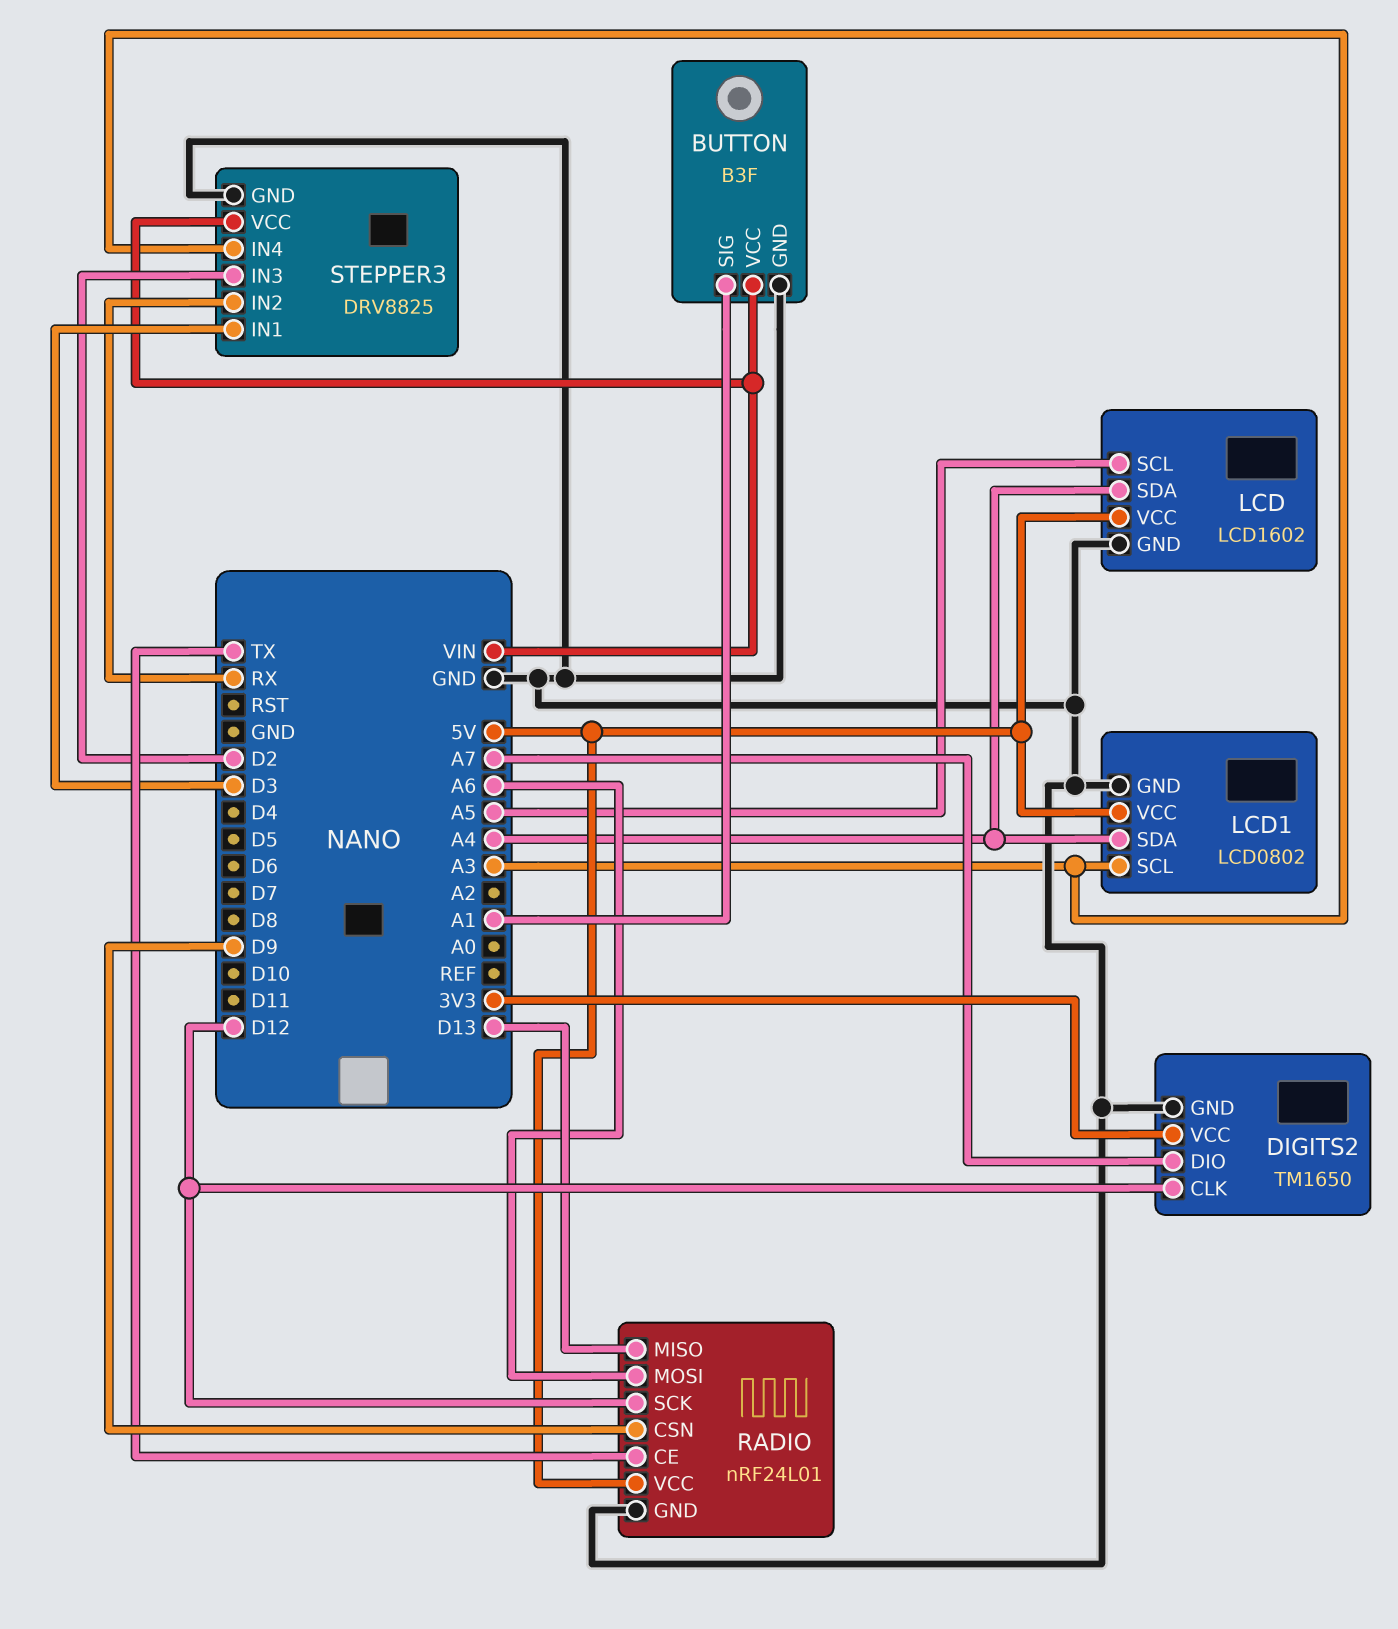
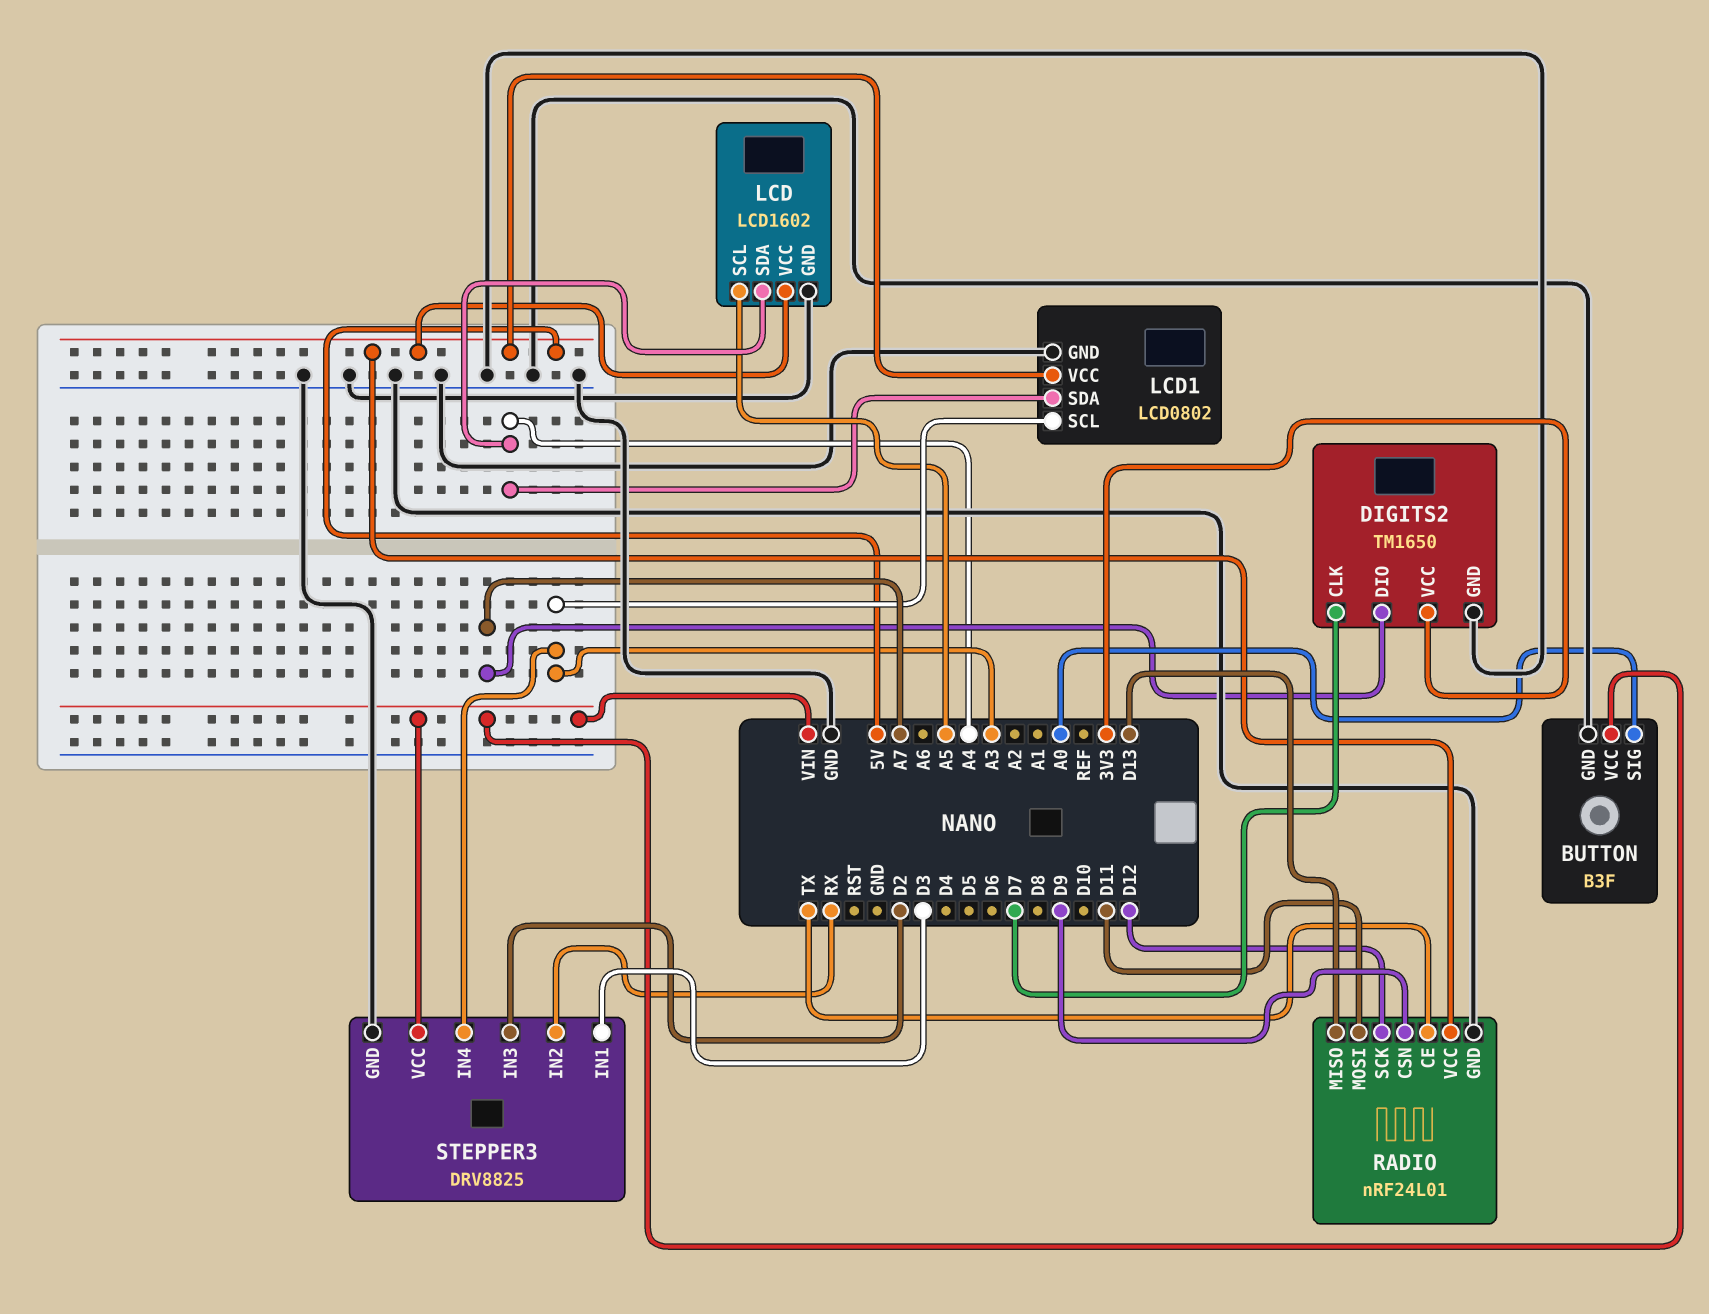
BUTTON pin SIG: A1 -> A0
DIGITS2 pin CLK: D12 -> D7
RADIO pin MOSI: A6 -> D11

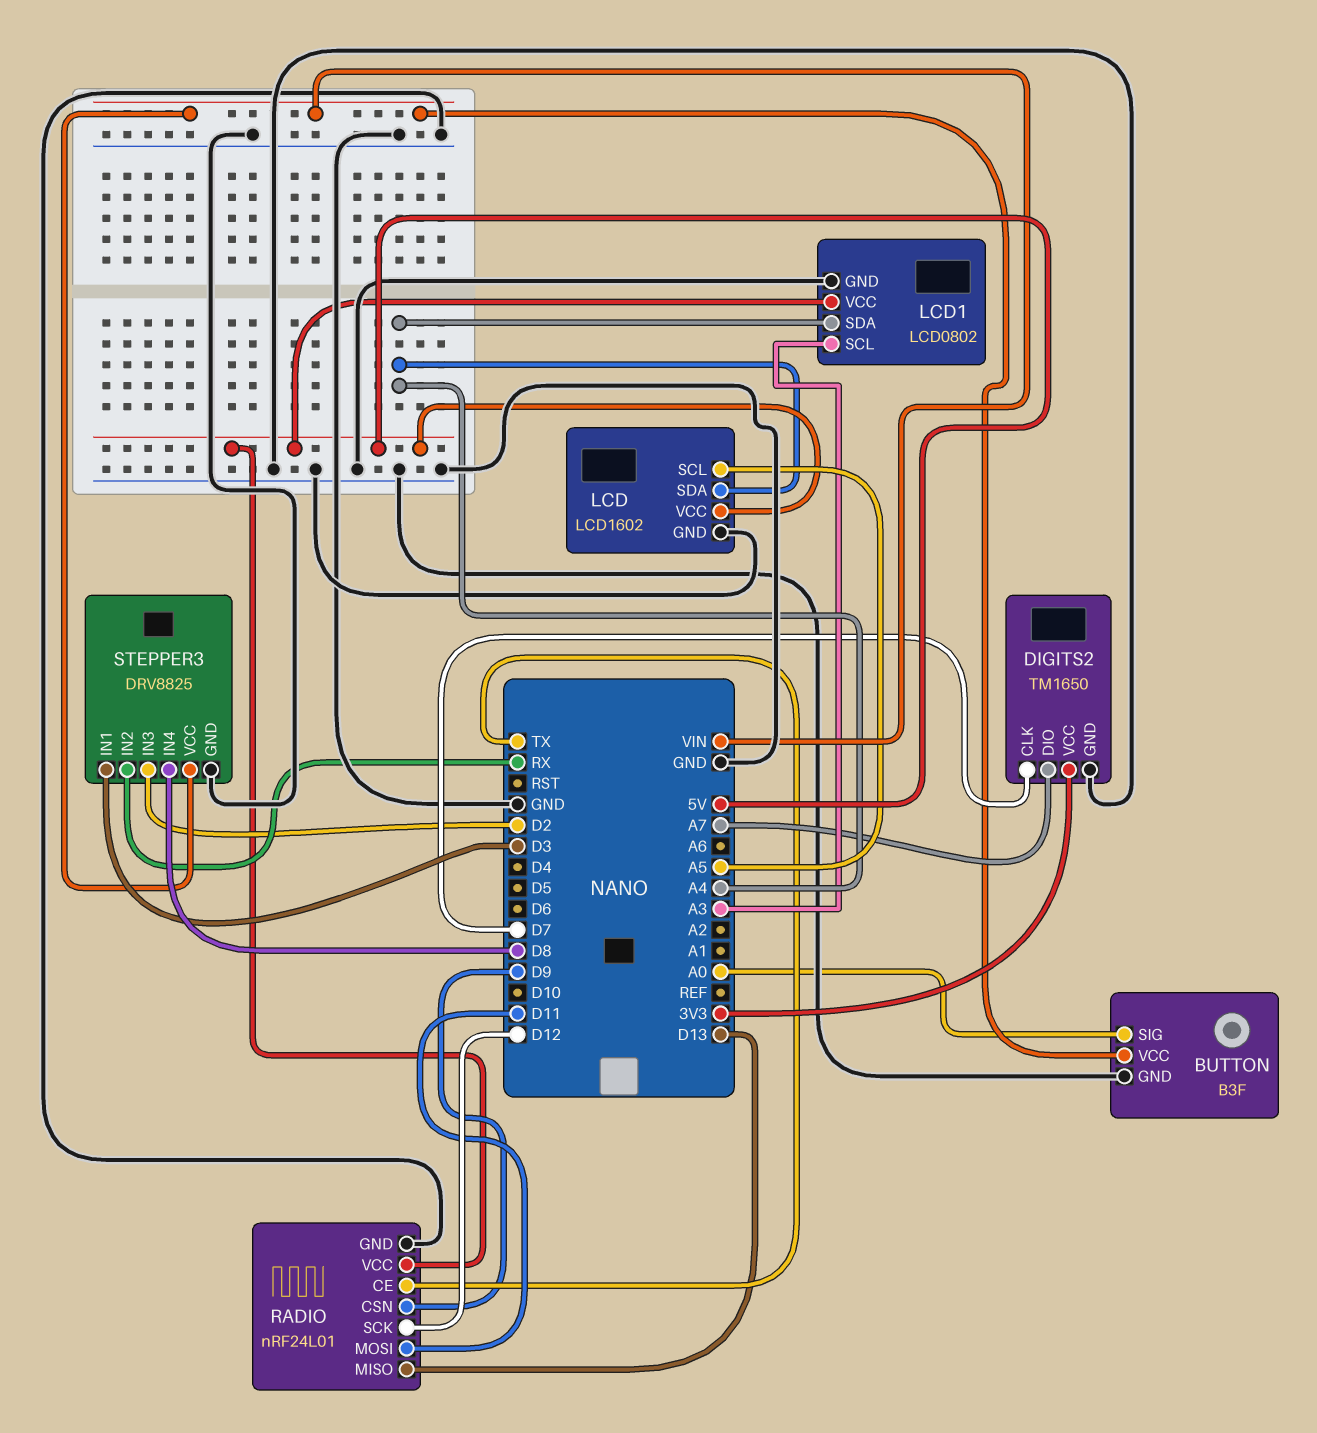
STEPPER3 pin IN4: A3 -> D8

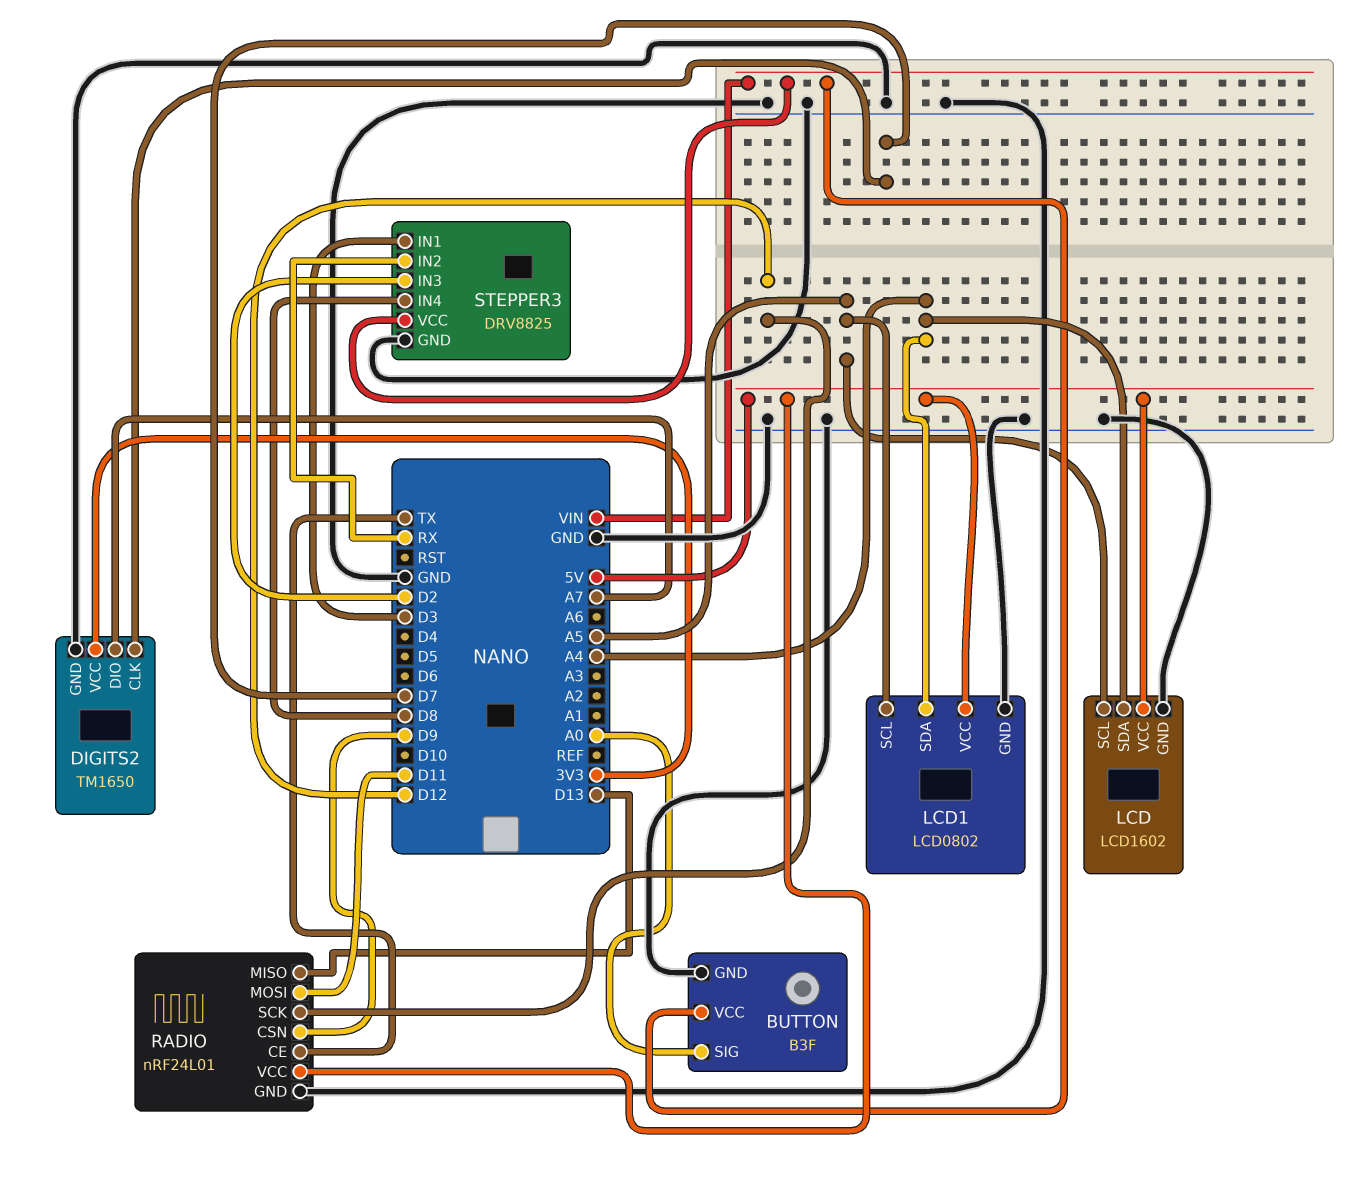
LCD1 pin SCL: A3 -> A5

